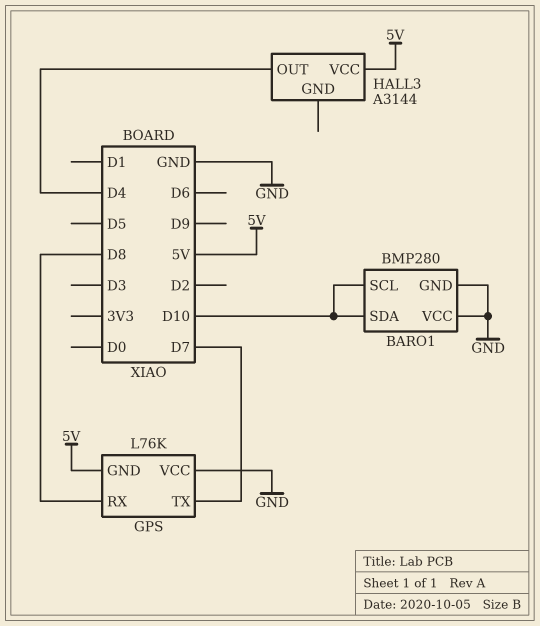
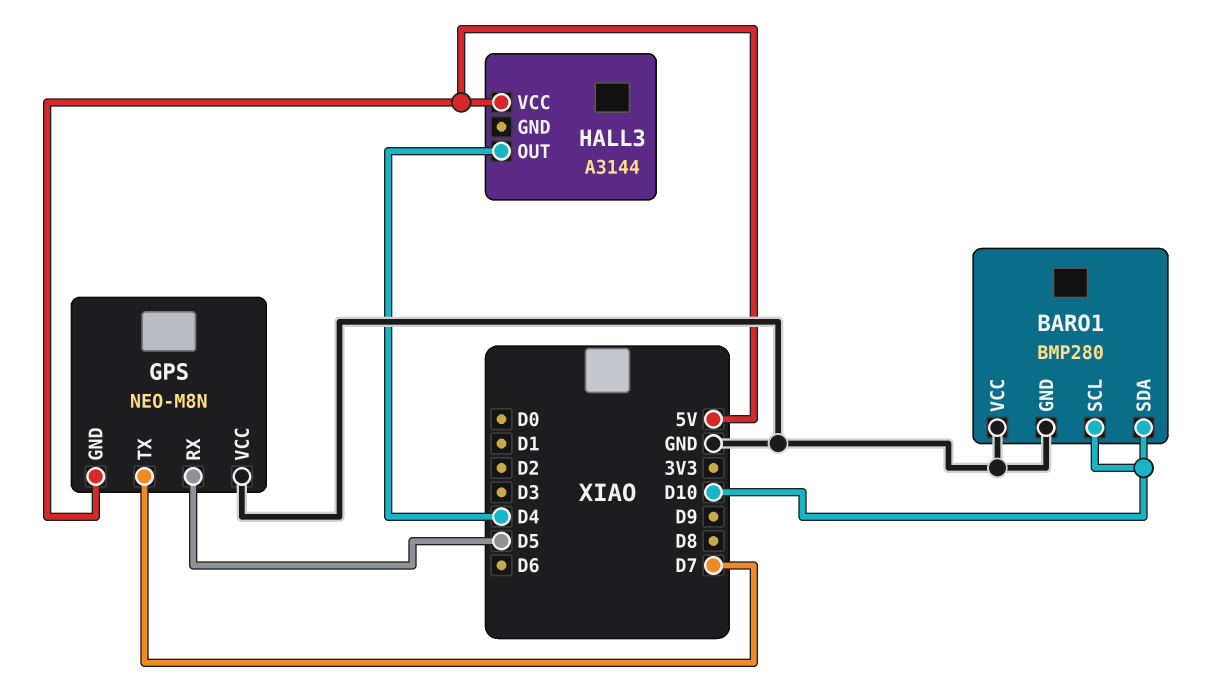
GPS: L76K -> NEO-M8N
GPS pin RX: D8 -> D5

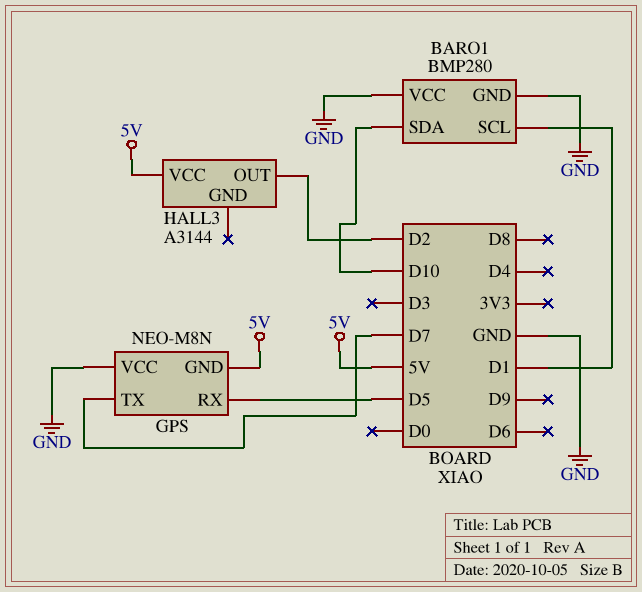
BARO1 pin SCL: D10 -> D1
HALL3 pin OUT: D4 -> D2

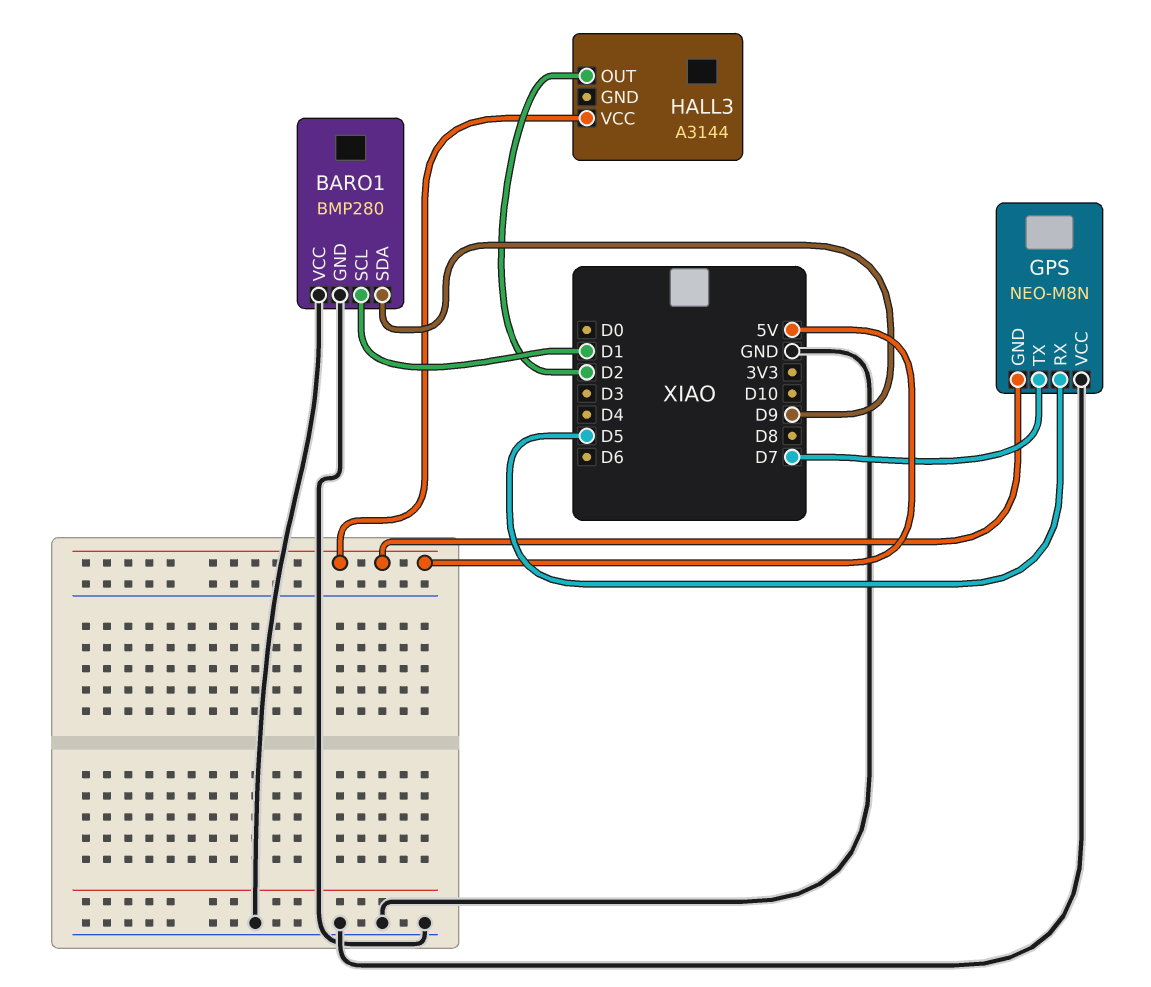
BARO1 pin SDA: D10 -> D9

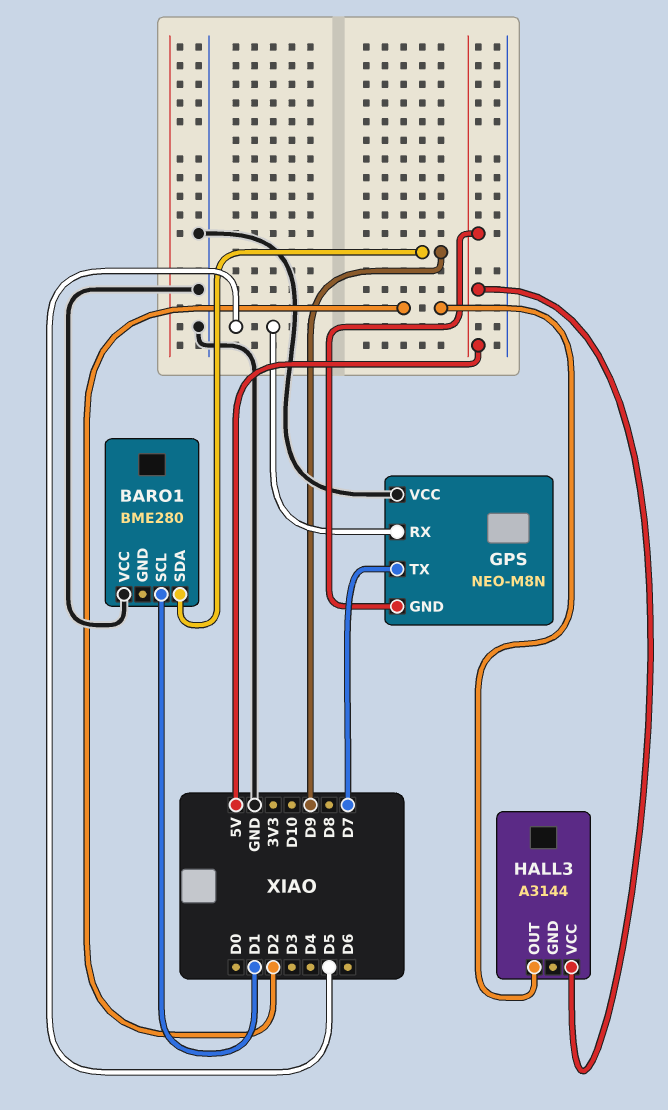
BARO1: BMP280 -> BME280
BARO1 pin GND: GND -> none

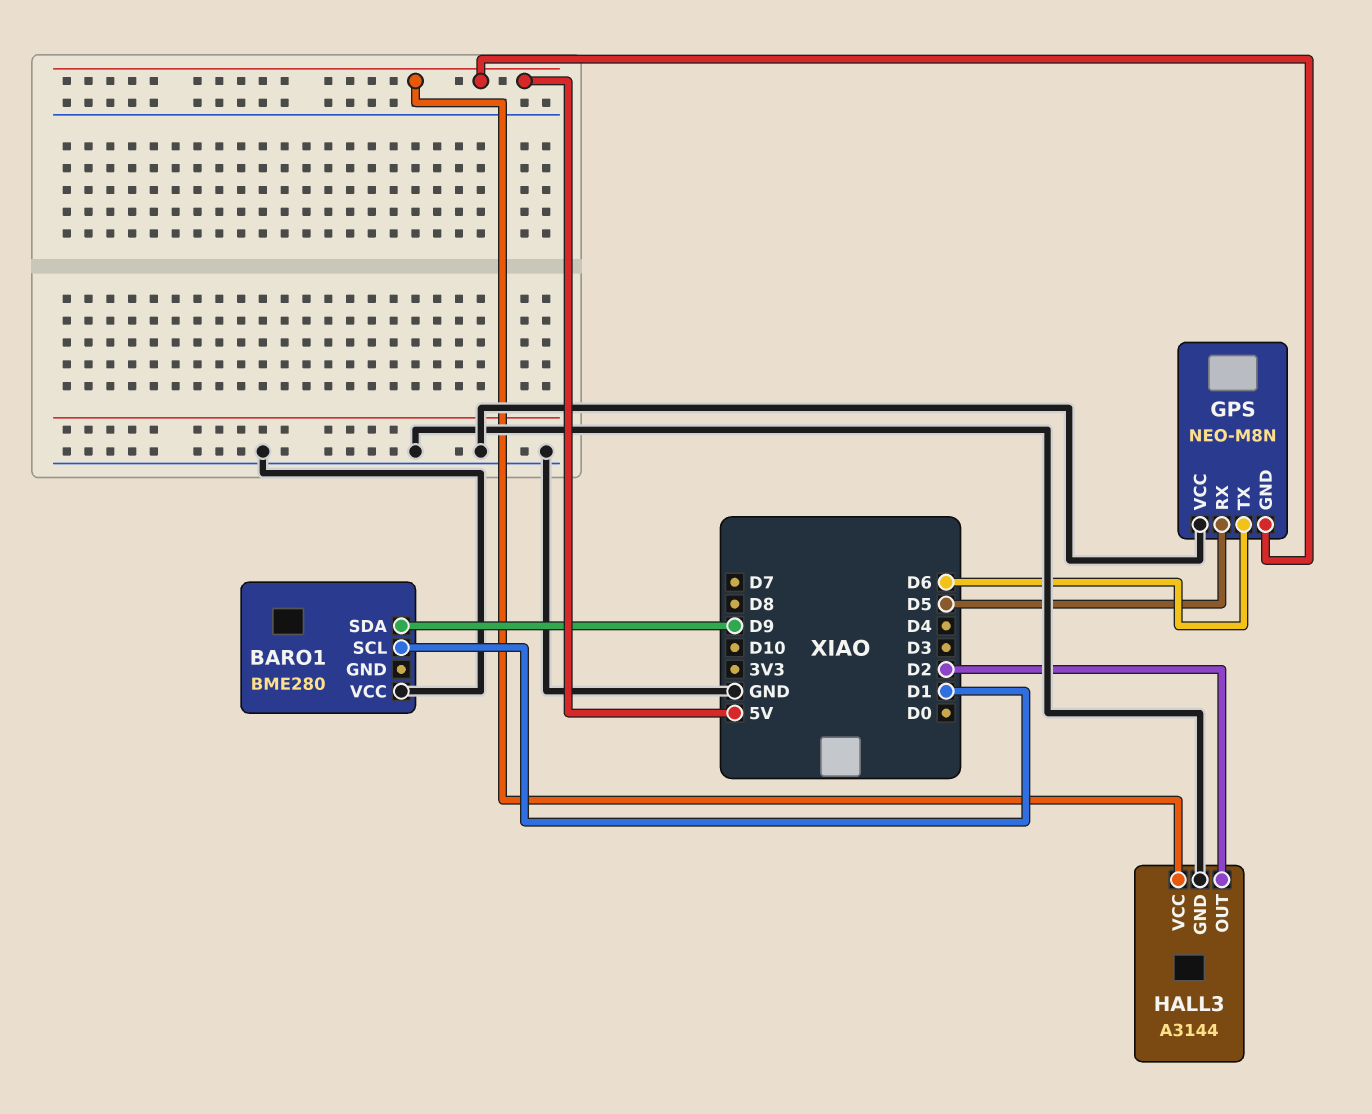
GPS pin TX: D7 -> D6
HALL3 pin GND: none -> GND

